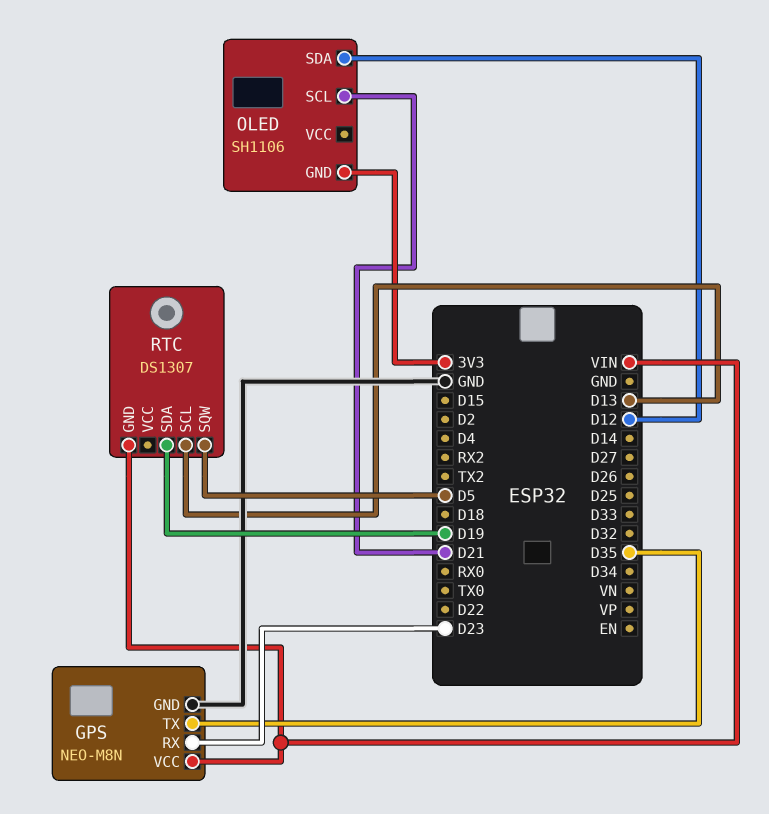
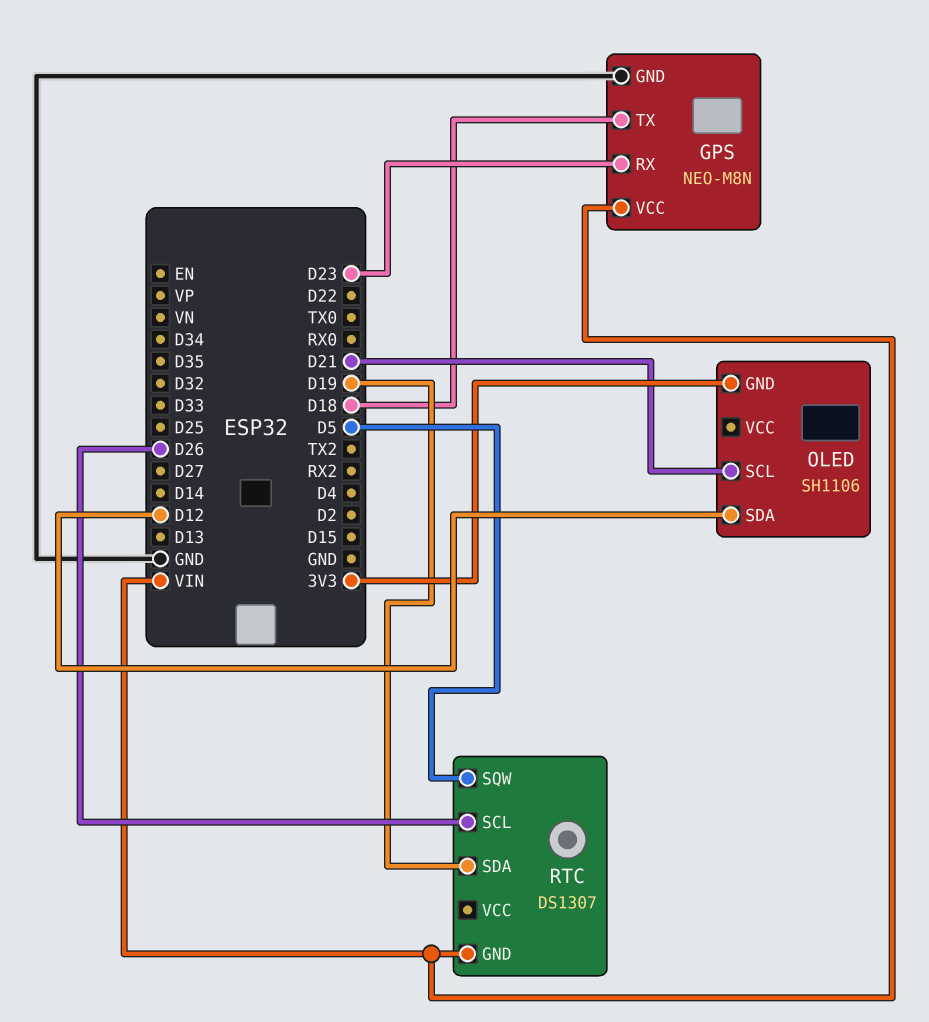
GPS pin TX: D35 -> D18
RTC pin SCL: D13 -> D26

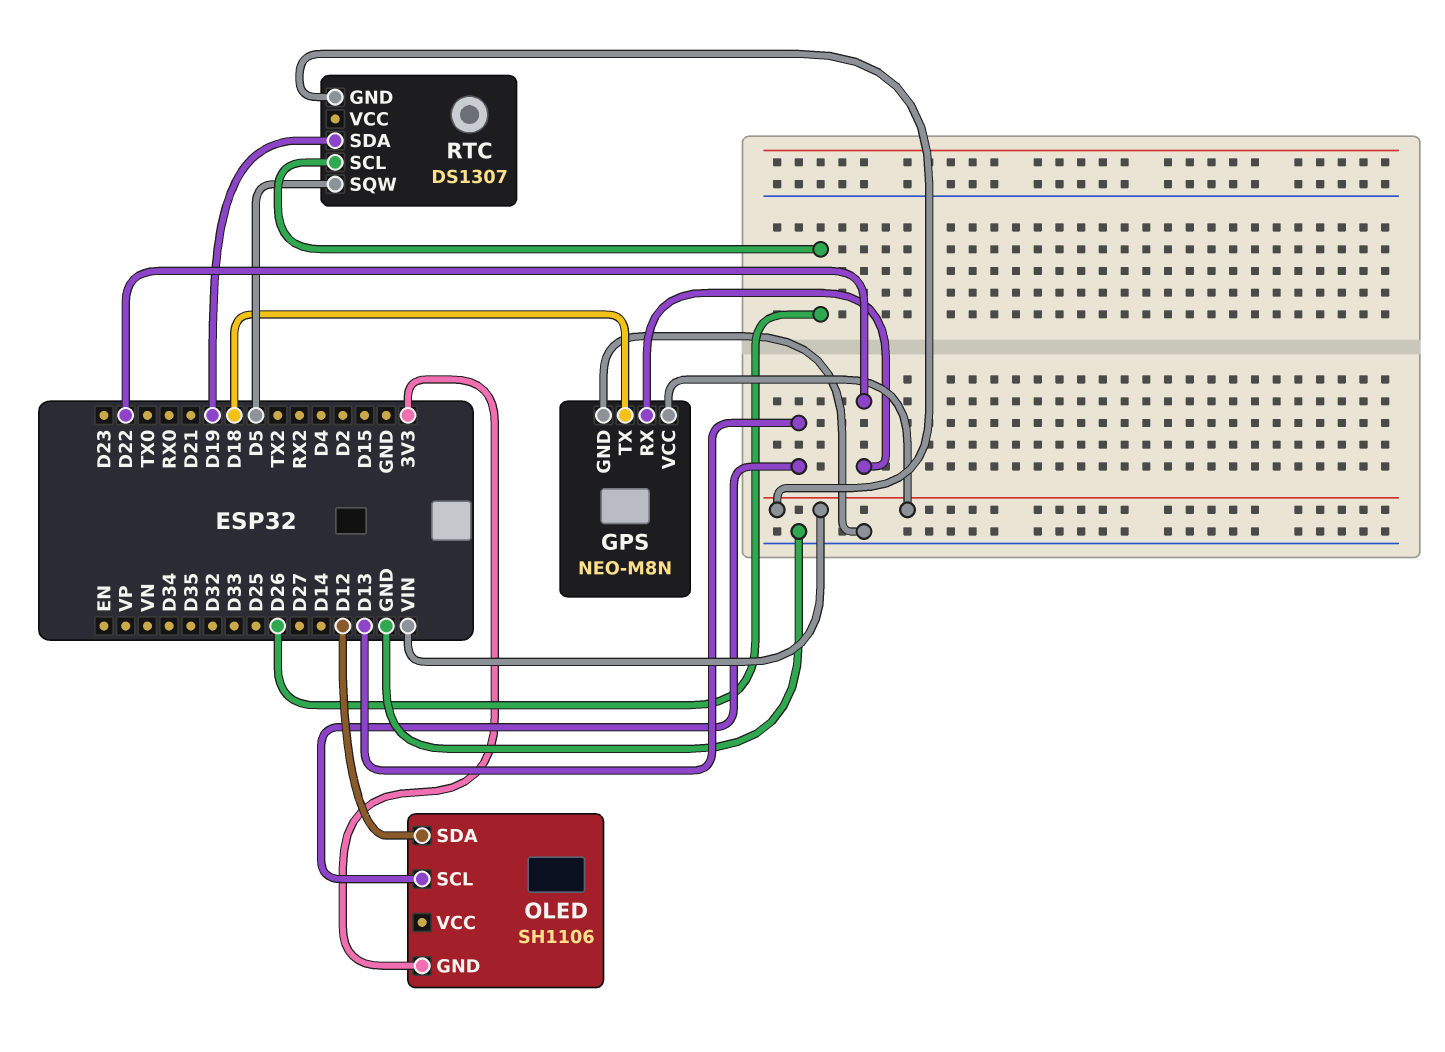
GPS pin RX: D23 -> D22
OLED pin SCL: D21 -> D13

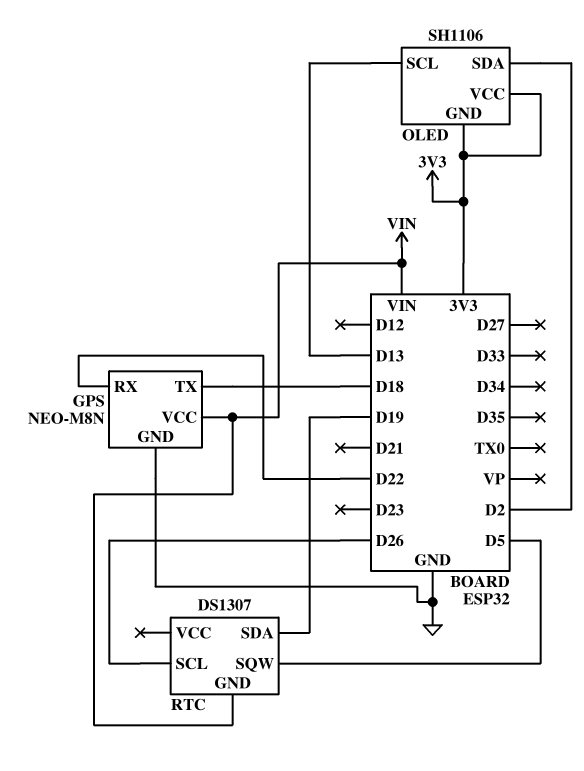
OLED pin SDA: D12 -> D2
OLED pin VCC: none -> 3V3

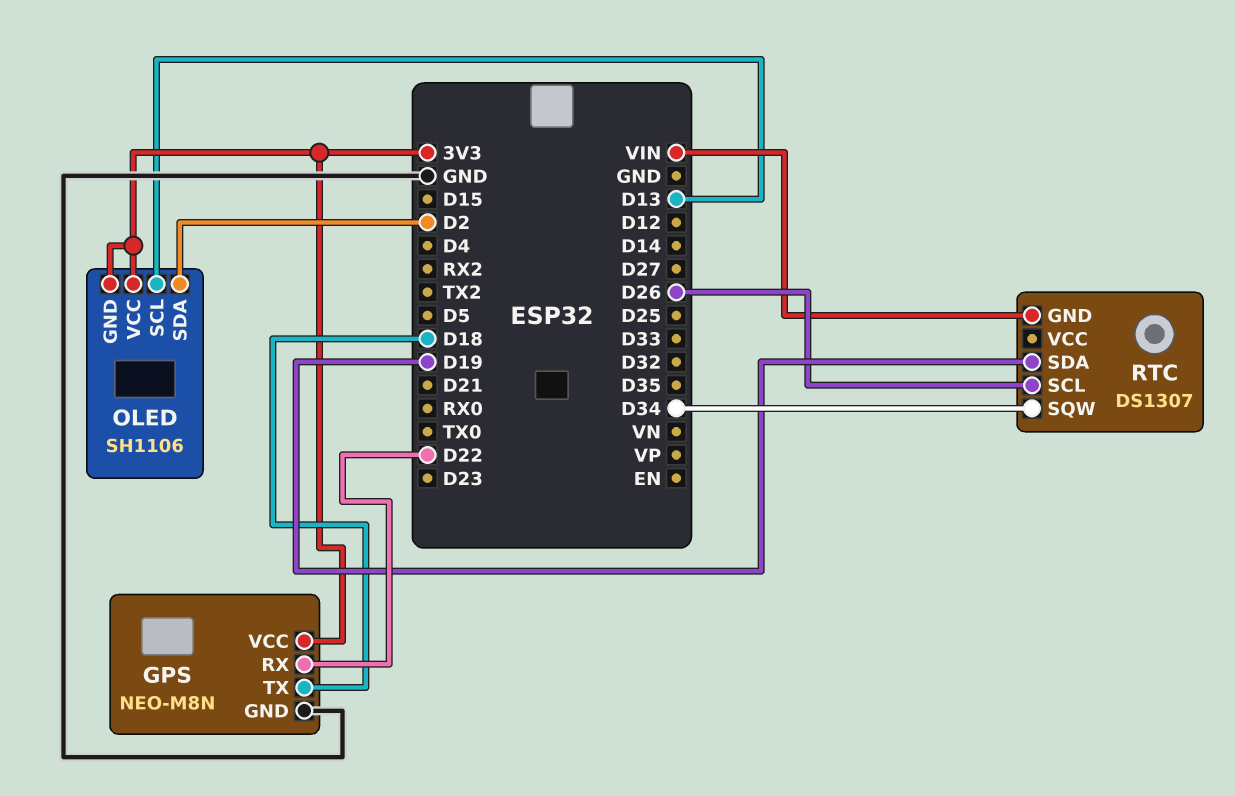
GPS pin VCC: VIN -> 3V3
RTC pin SQW: D5 -> D34

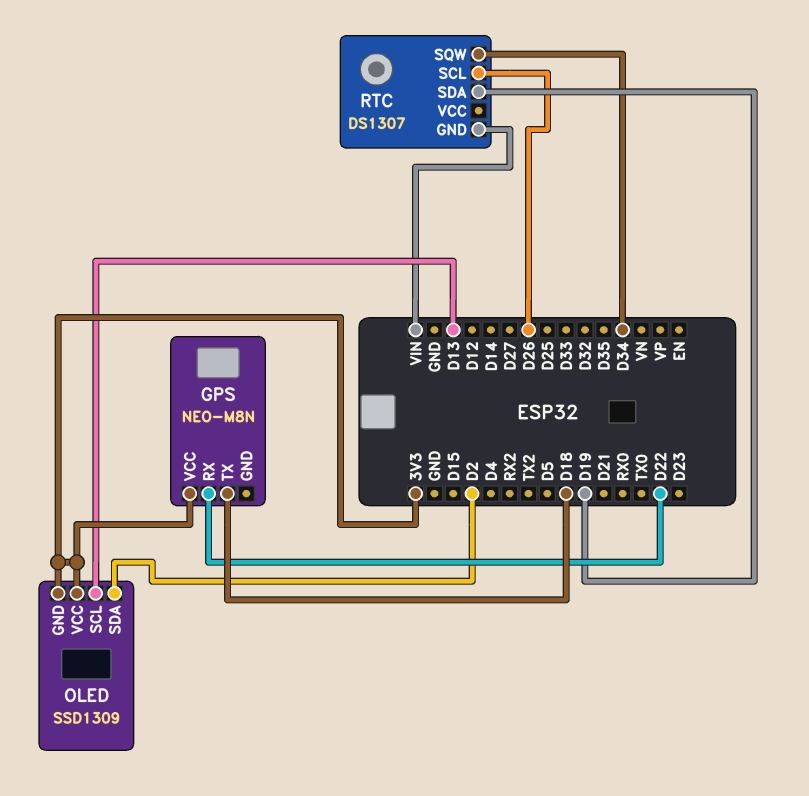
GPS pin GND: GND -> none
OLED: SH1106 -> SSD1309

